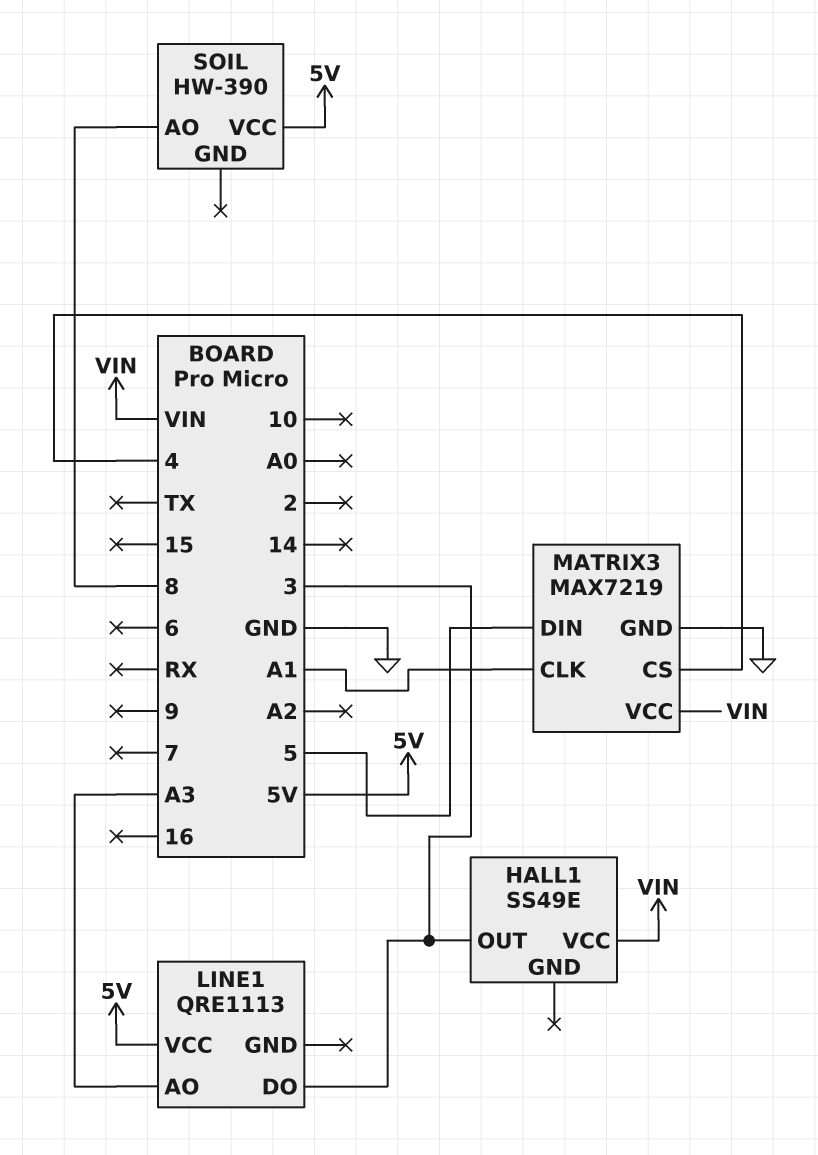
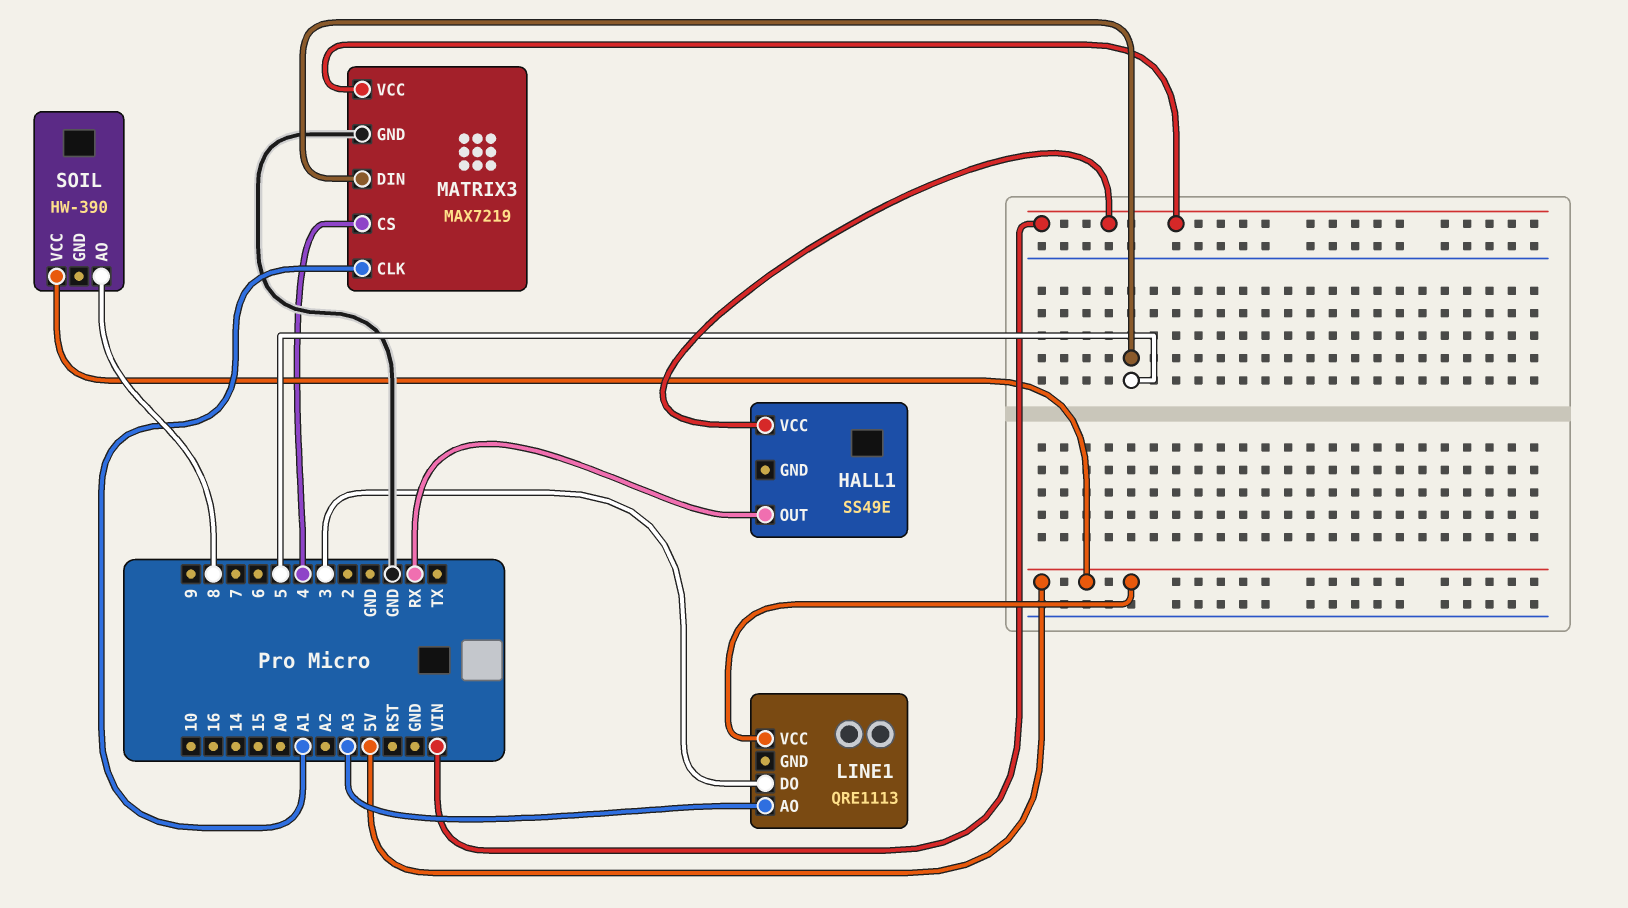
HALL1 pin OUT: 3 -> RX

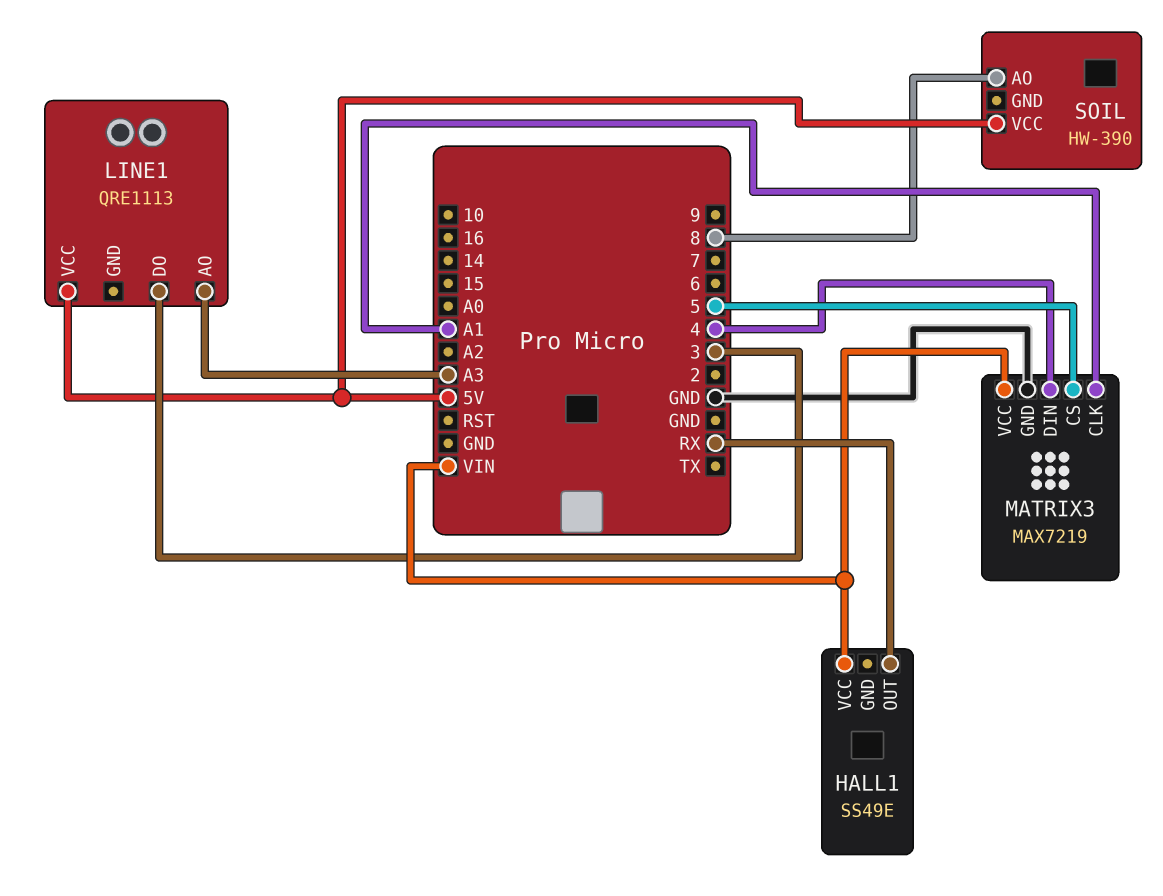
MATRIX3 pin CS: 4 -> 5
MATRIX3 pin DIN: 5 -> 4

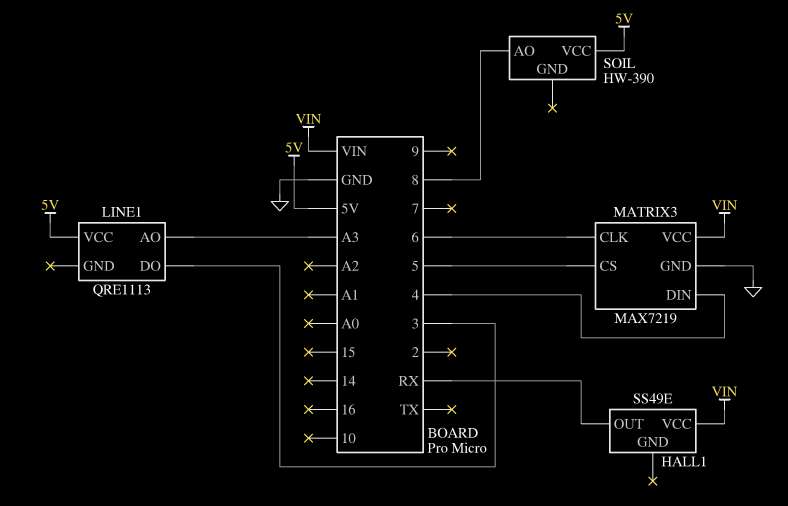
MATRIX3 pin CLK: A1 -> 6

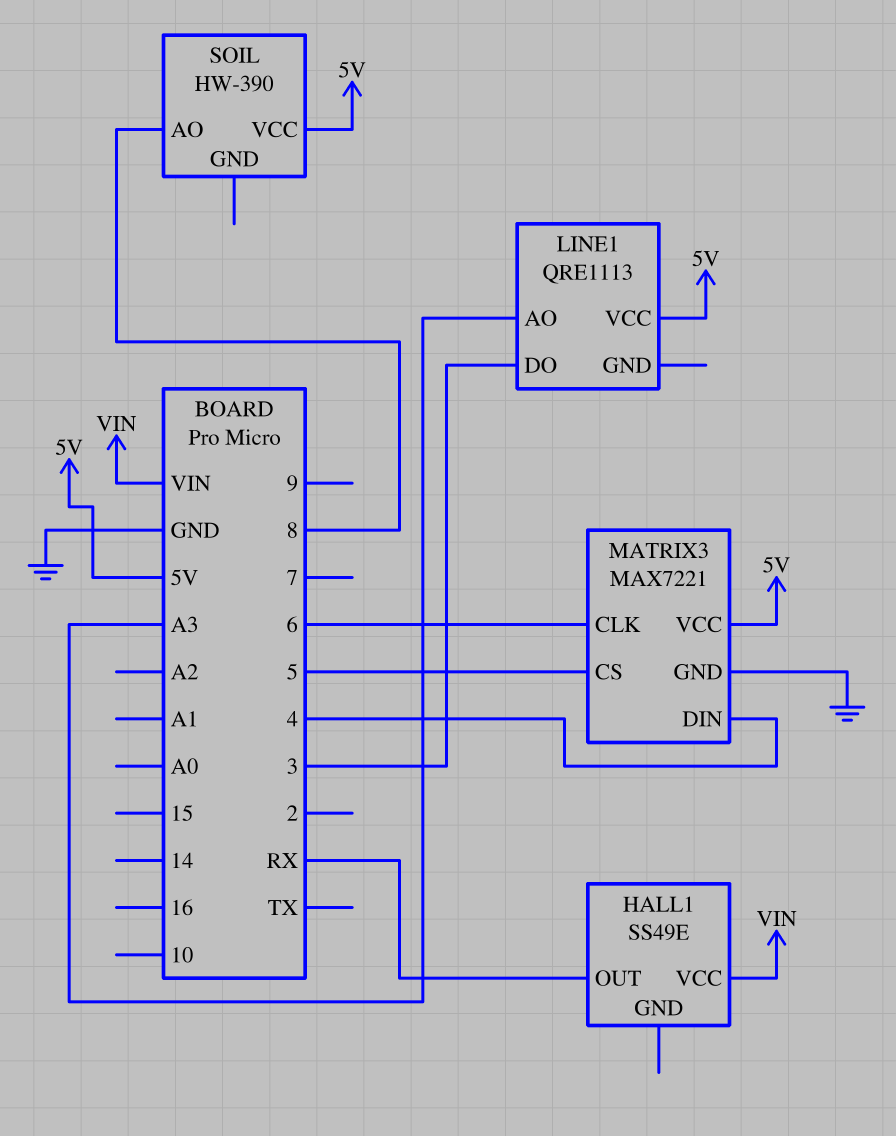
MATRIX3: MAX7219 -> MAX7221
MATRIX3 pin VCC: VIN -> 5V

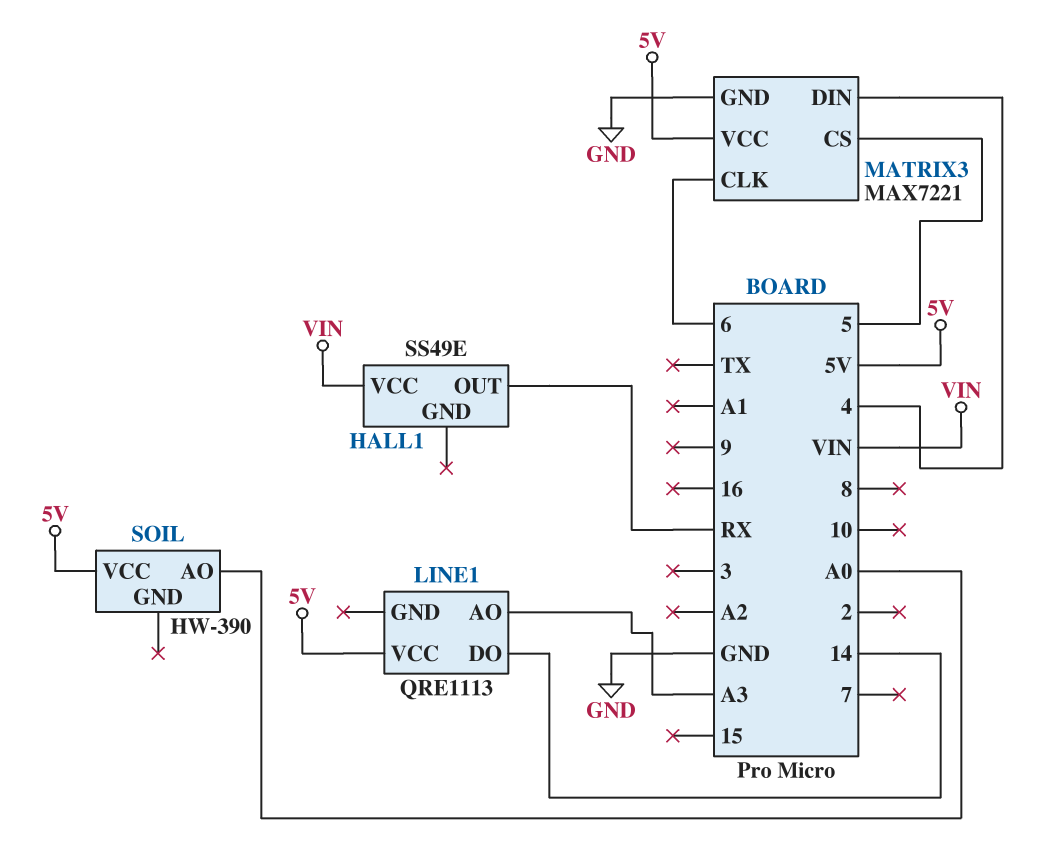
LINE1 pin DO: 3 -> 14
SOIL pin AO: 8 -> A0

